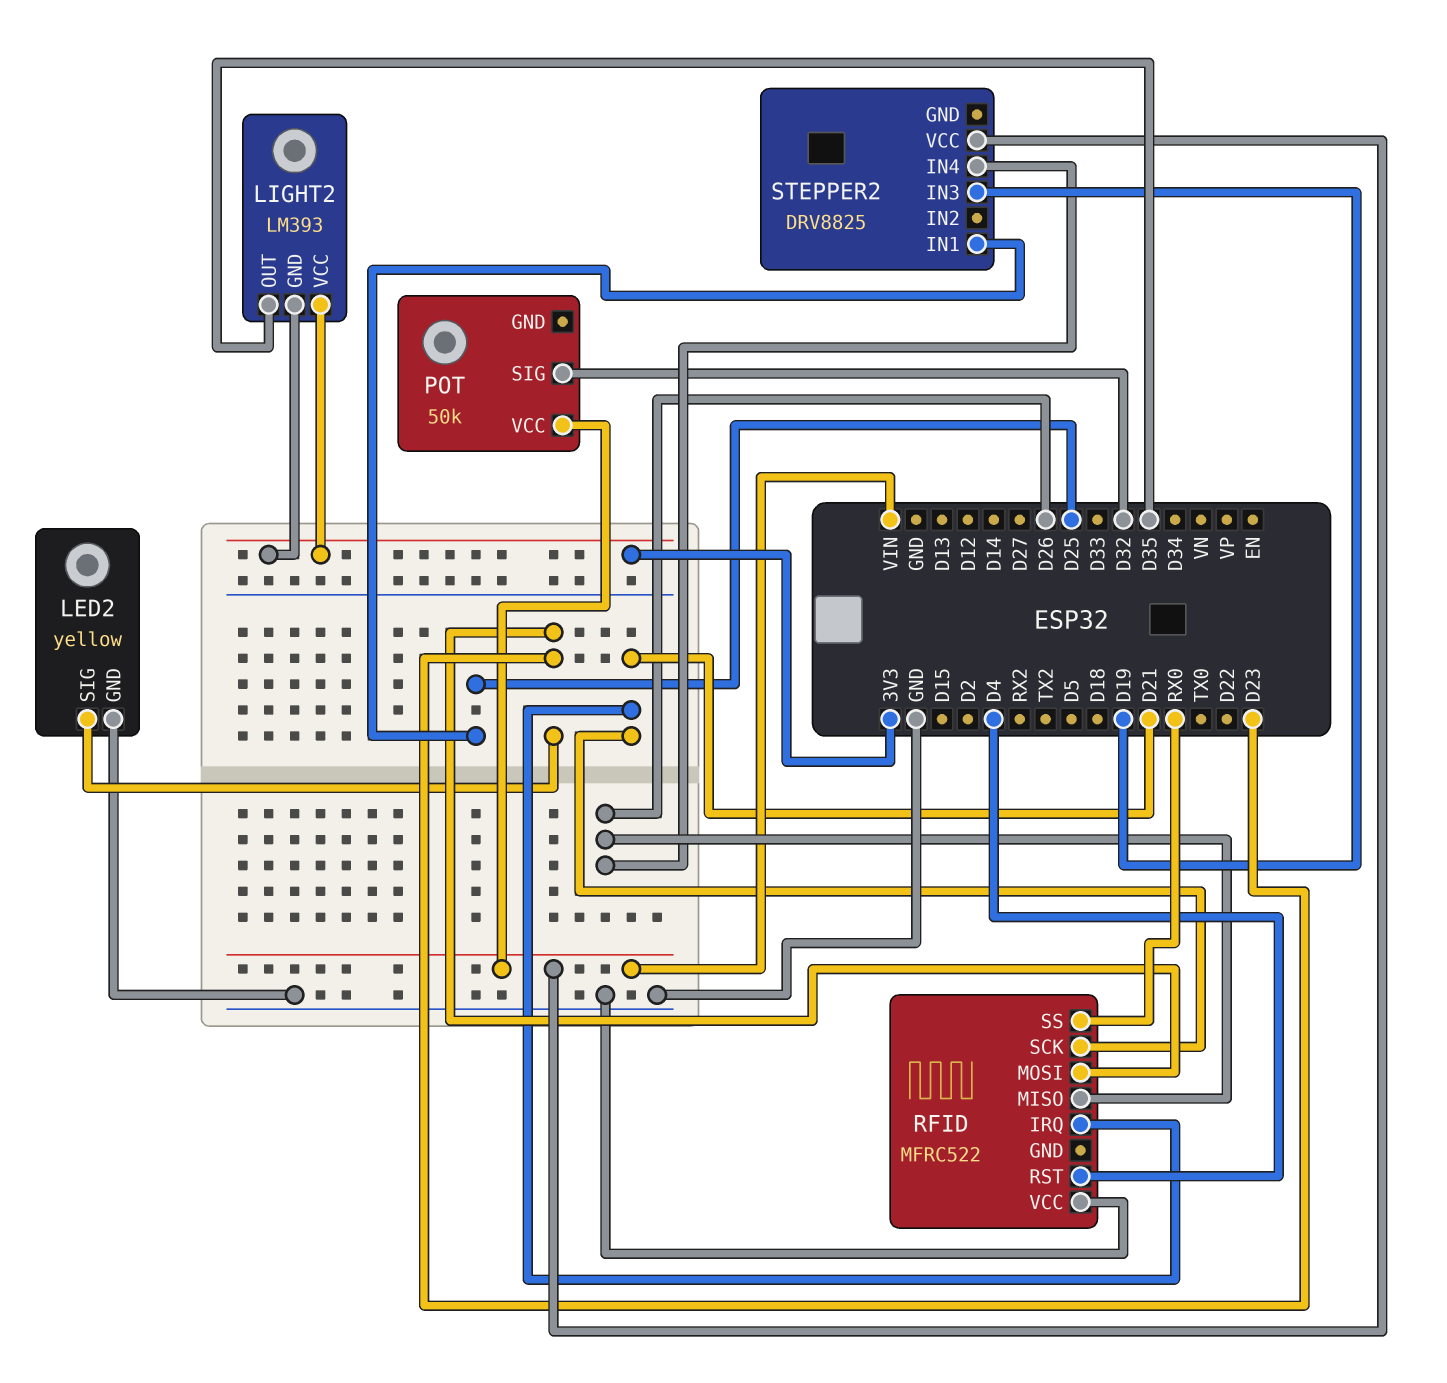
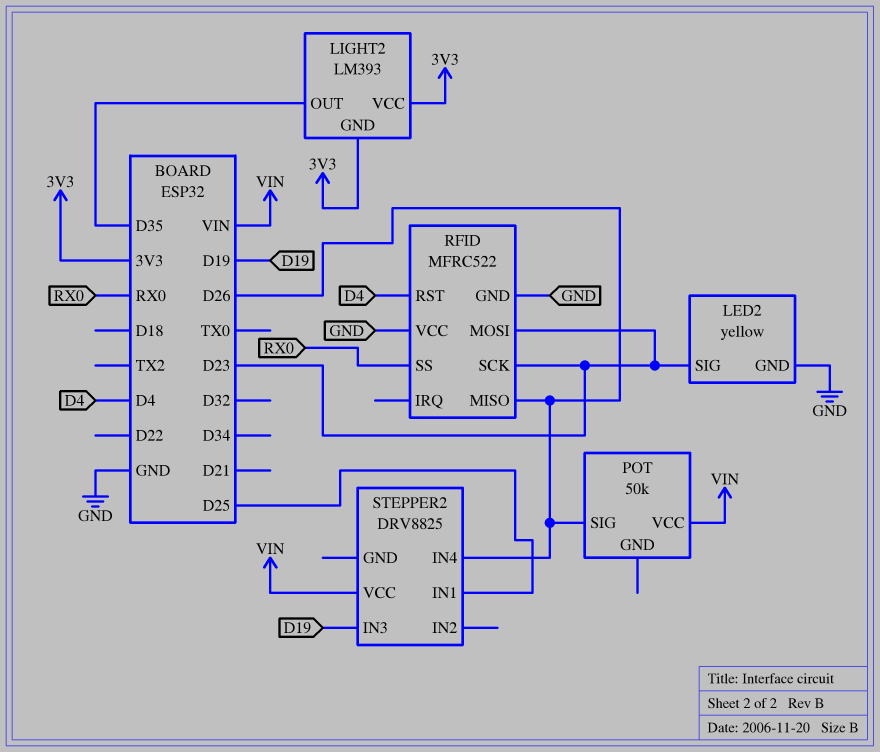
POT pin SIG: D32 -> D26
RFID pin GND: none -> GND
RFID pin IRQ: D21 -> none
RFID pin SCK: D21 -> D23

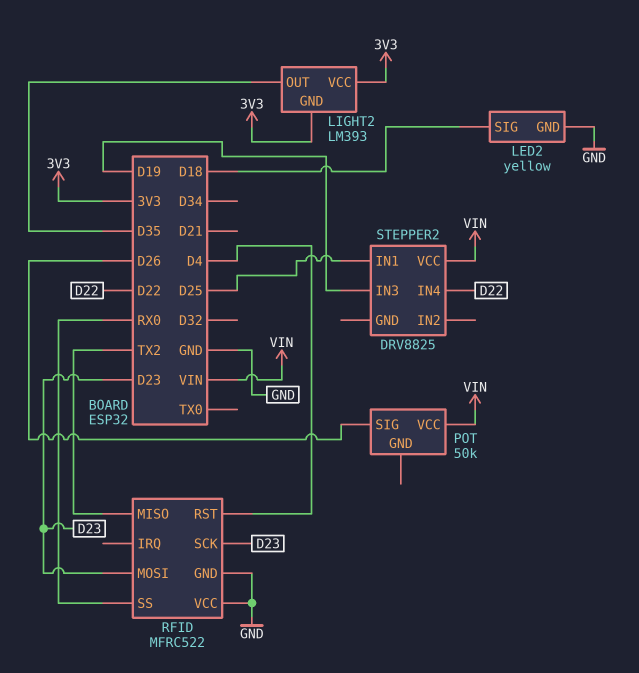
LED2 pin SIG: D23 -> D18
RFID pin MISO: D26 -> TX2
STEPPER2 pin IN4: D26 -> D22

